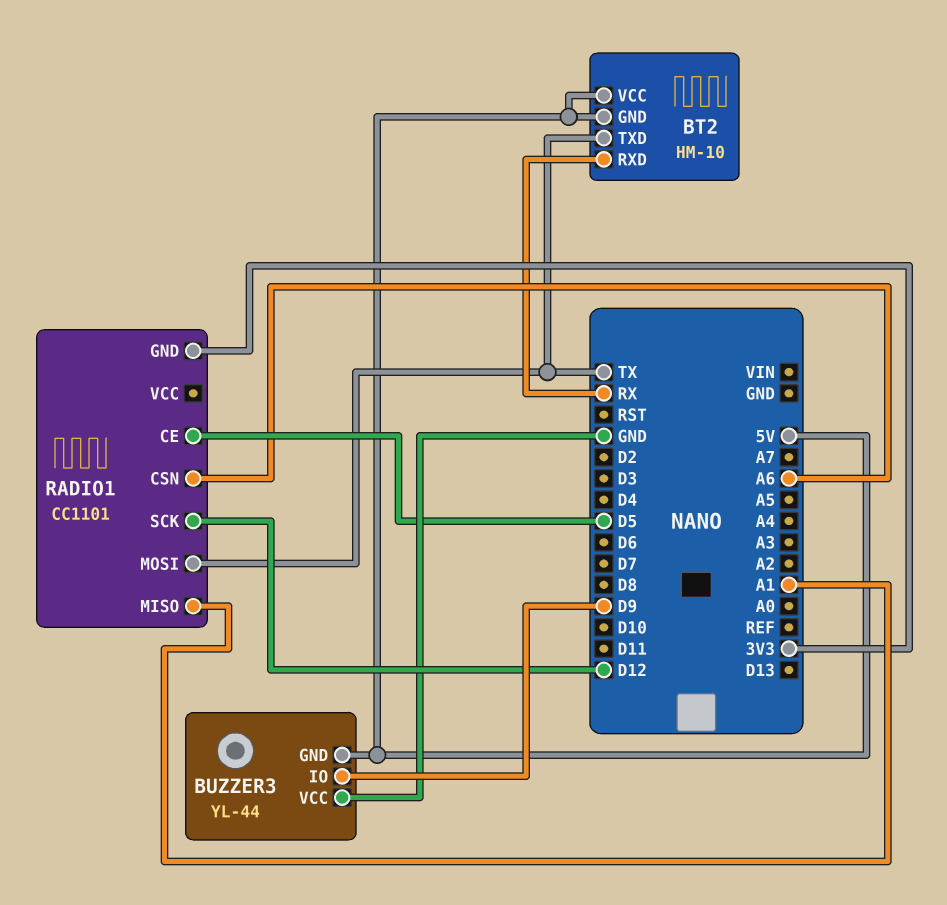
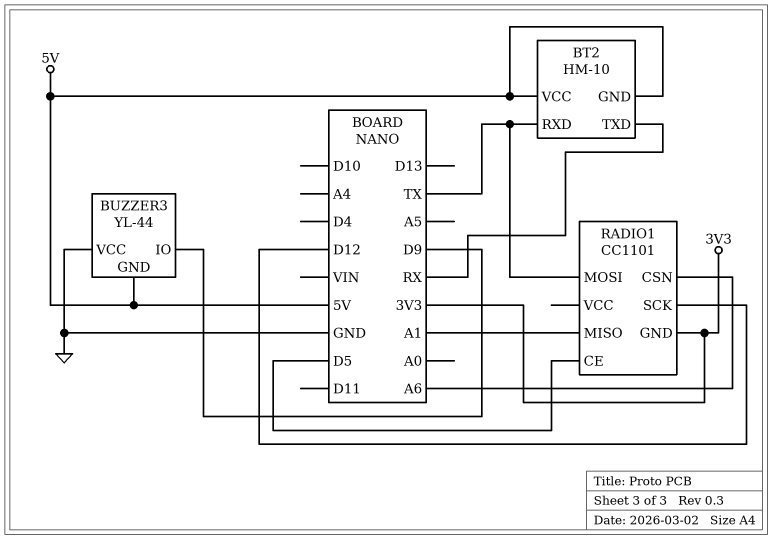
BT2 pin RXD: RX -> TX
BT2 pin TXD: TX -> RX

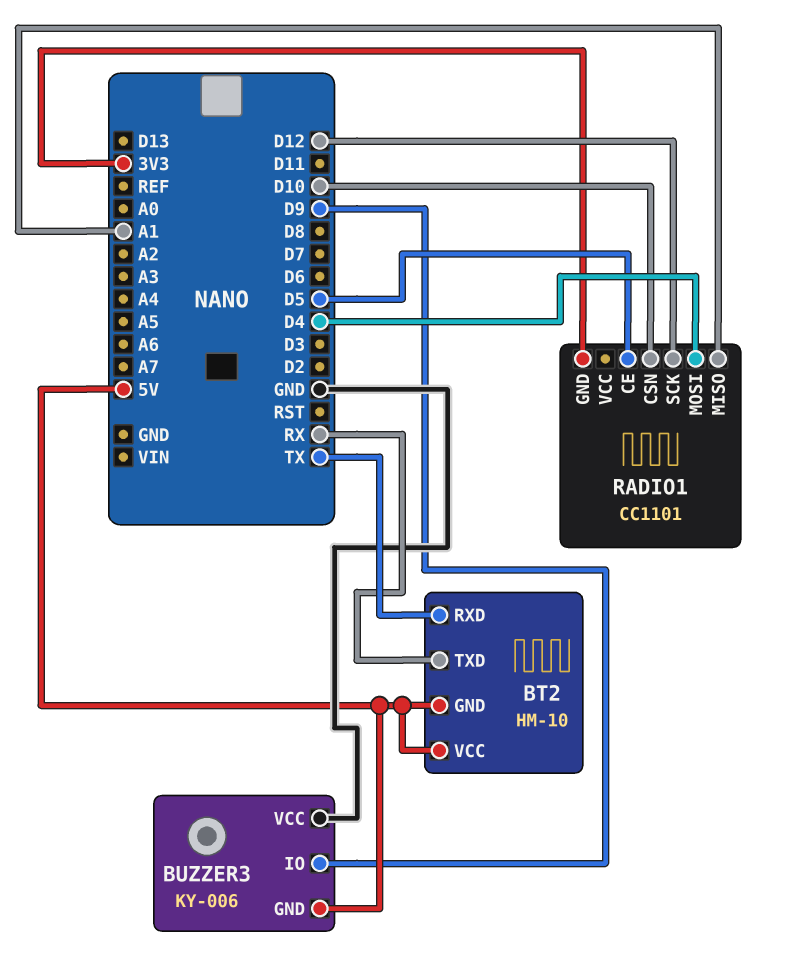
BUZZER3: YL-44 -> KY-006
RADIO1 pin CSN: A6 -> D10
RADIO1 pin MOSI: TX -> D4

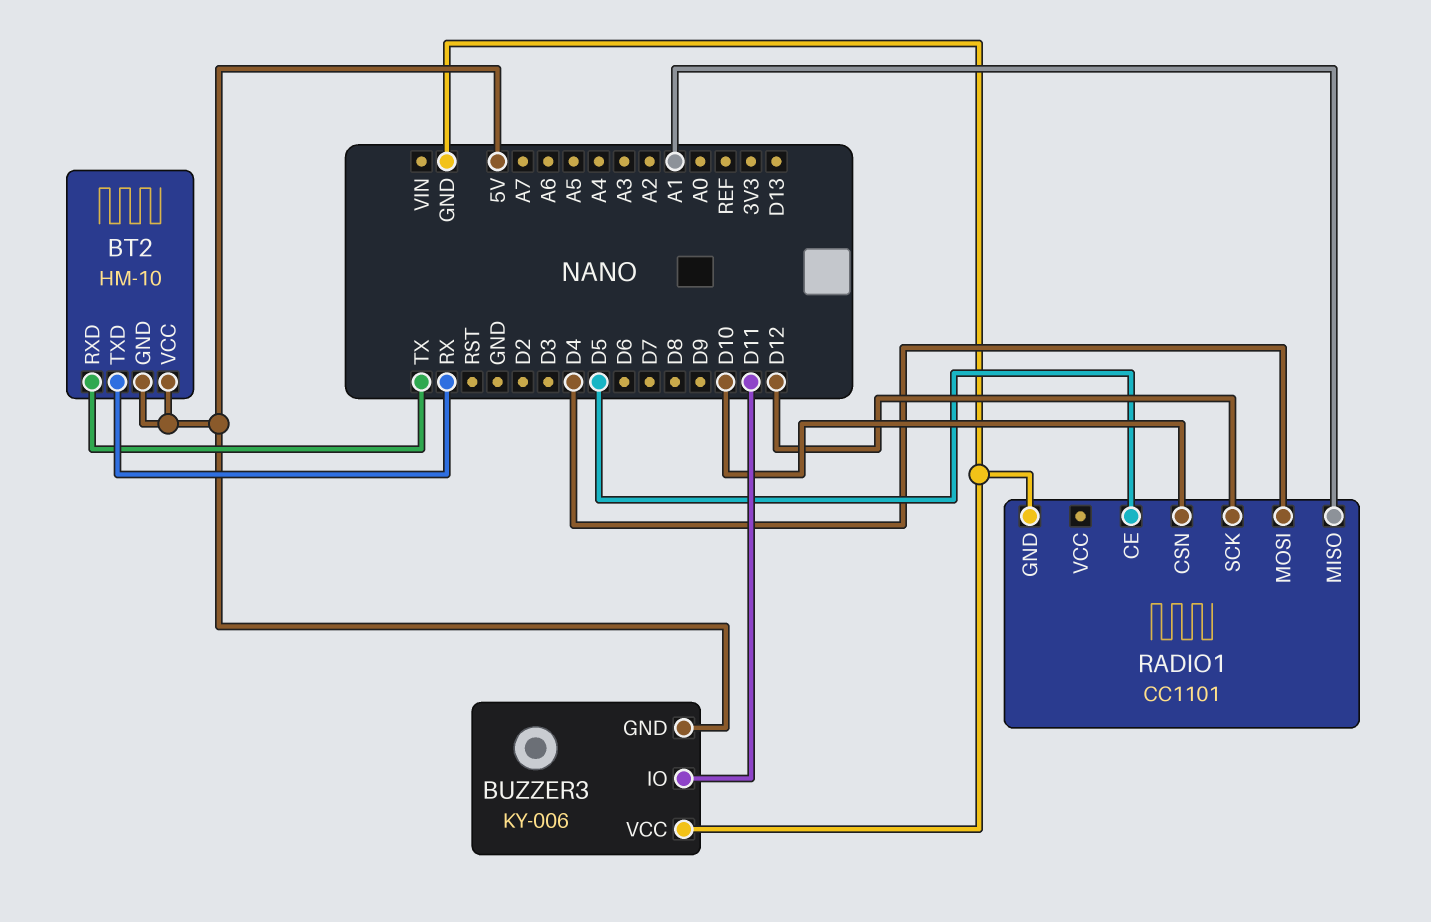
BUZZER3 pin IO: D9 -> D11
RADIO1 pin GND: 3V3 -> GND

